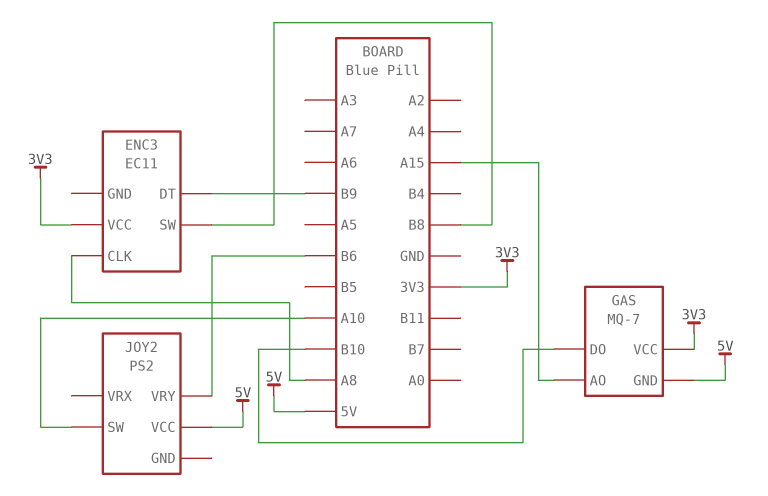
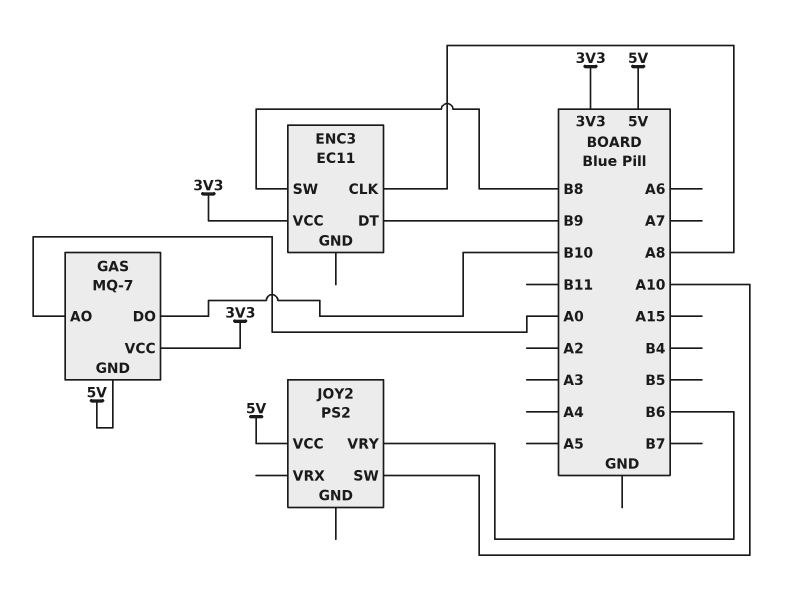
GAS pin AO: A15 -> A0

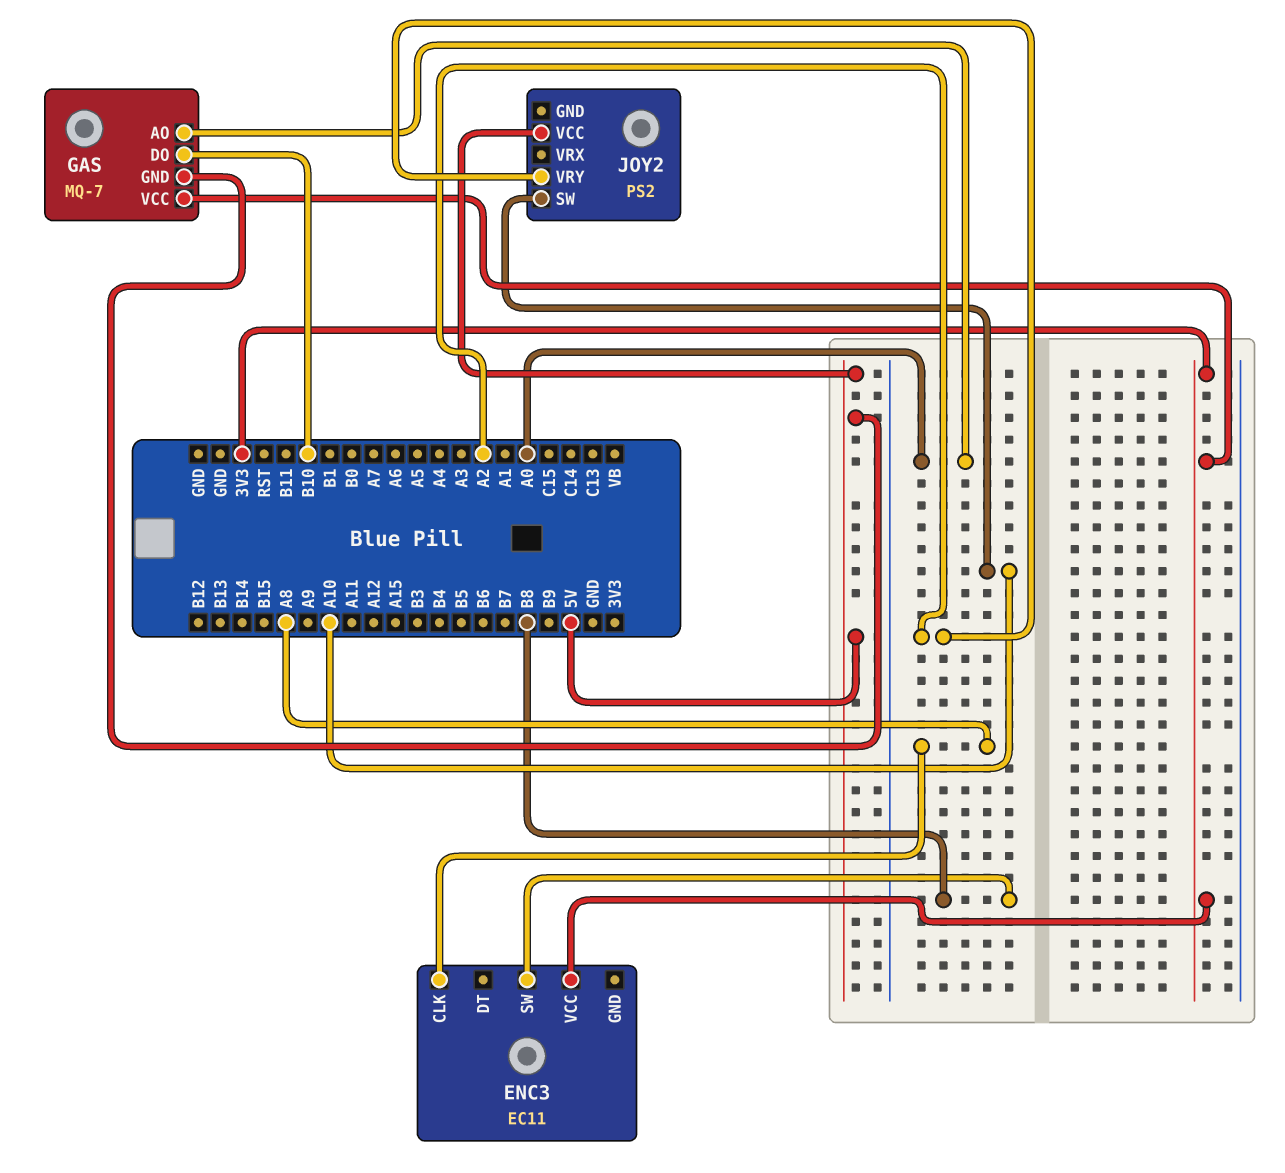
ENC3 pin DT: B9 -> none
JOY2 pin VRY: B6 -> A2

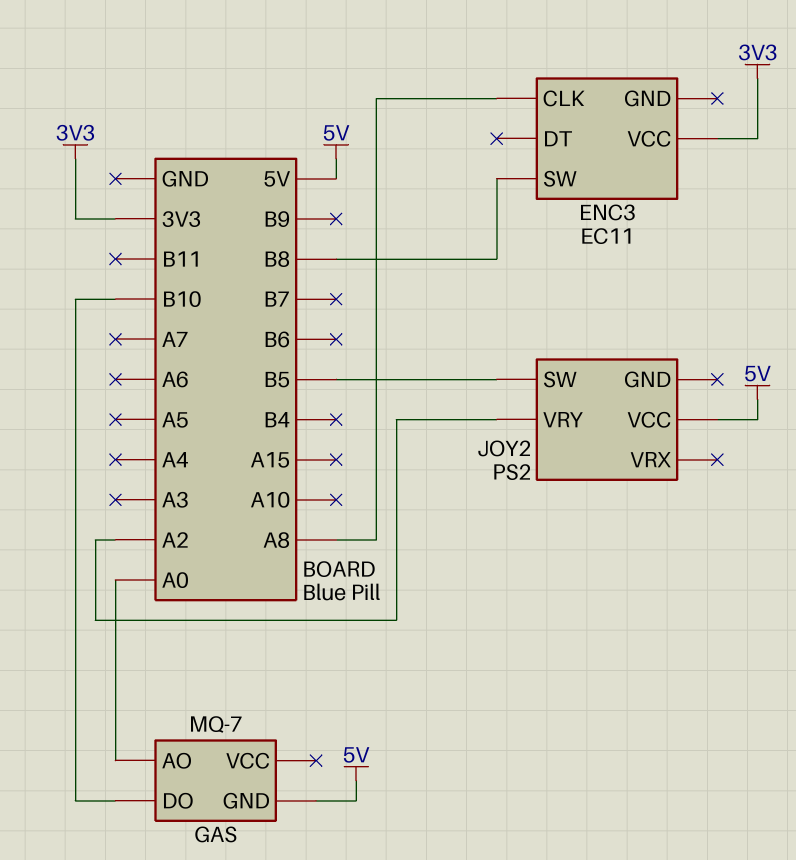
GAS pin VCC: 3V3 -> none
JOY2 pin SW: A10 -> B5

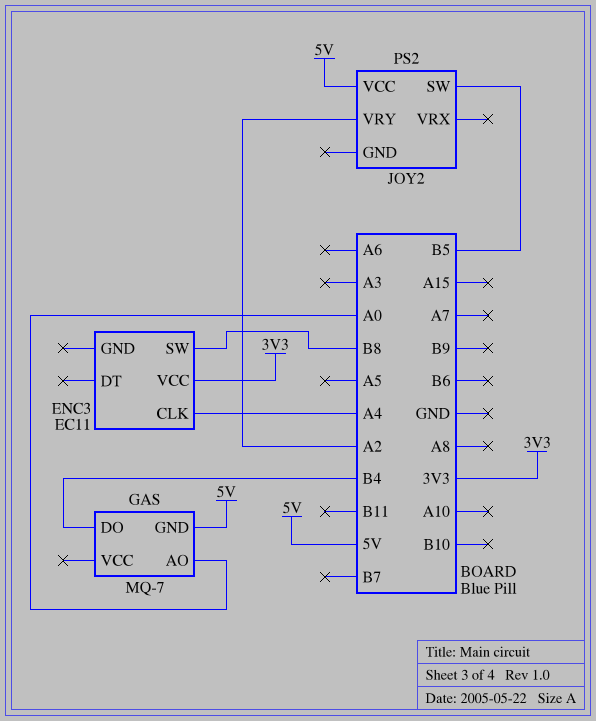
ENC3 pin CLK: A8 -> A4
GAS pin DO: B10 -> B4

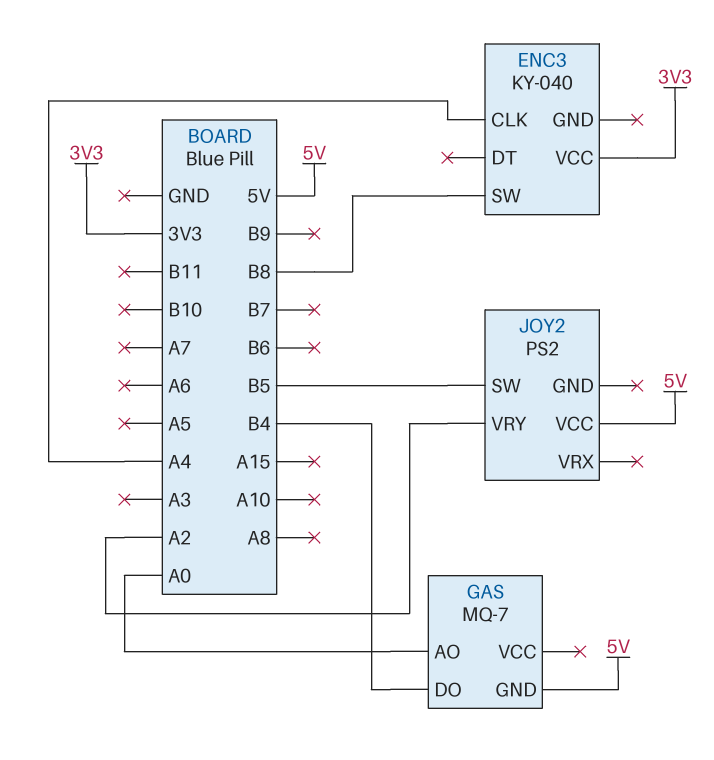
ENC3: EC11 -> KY-040

